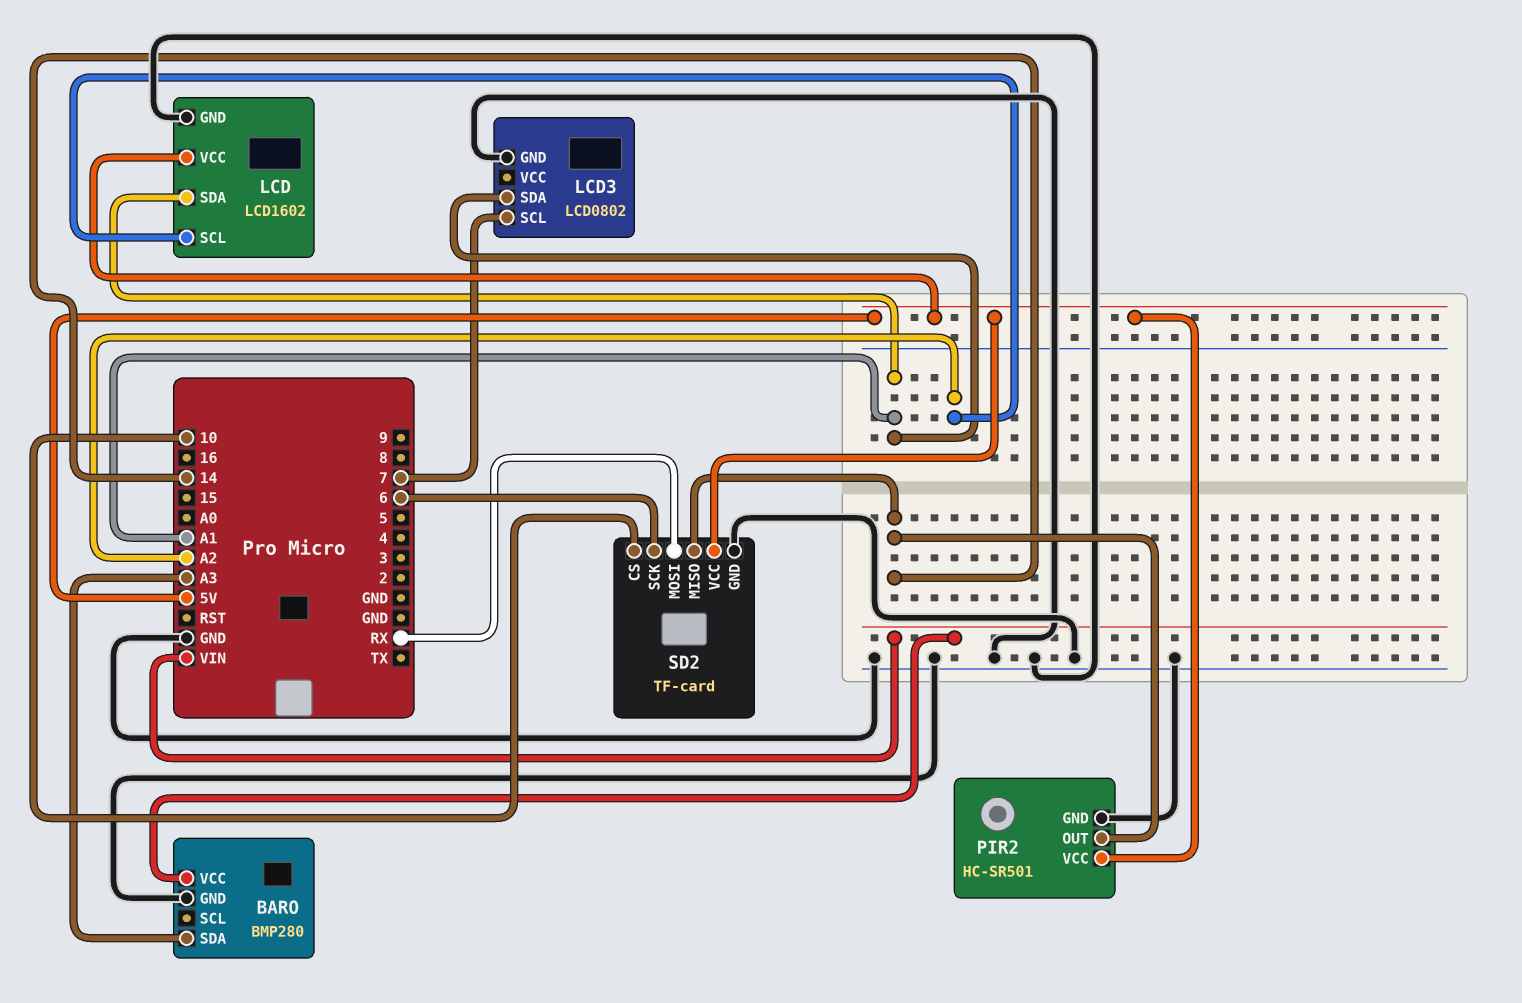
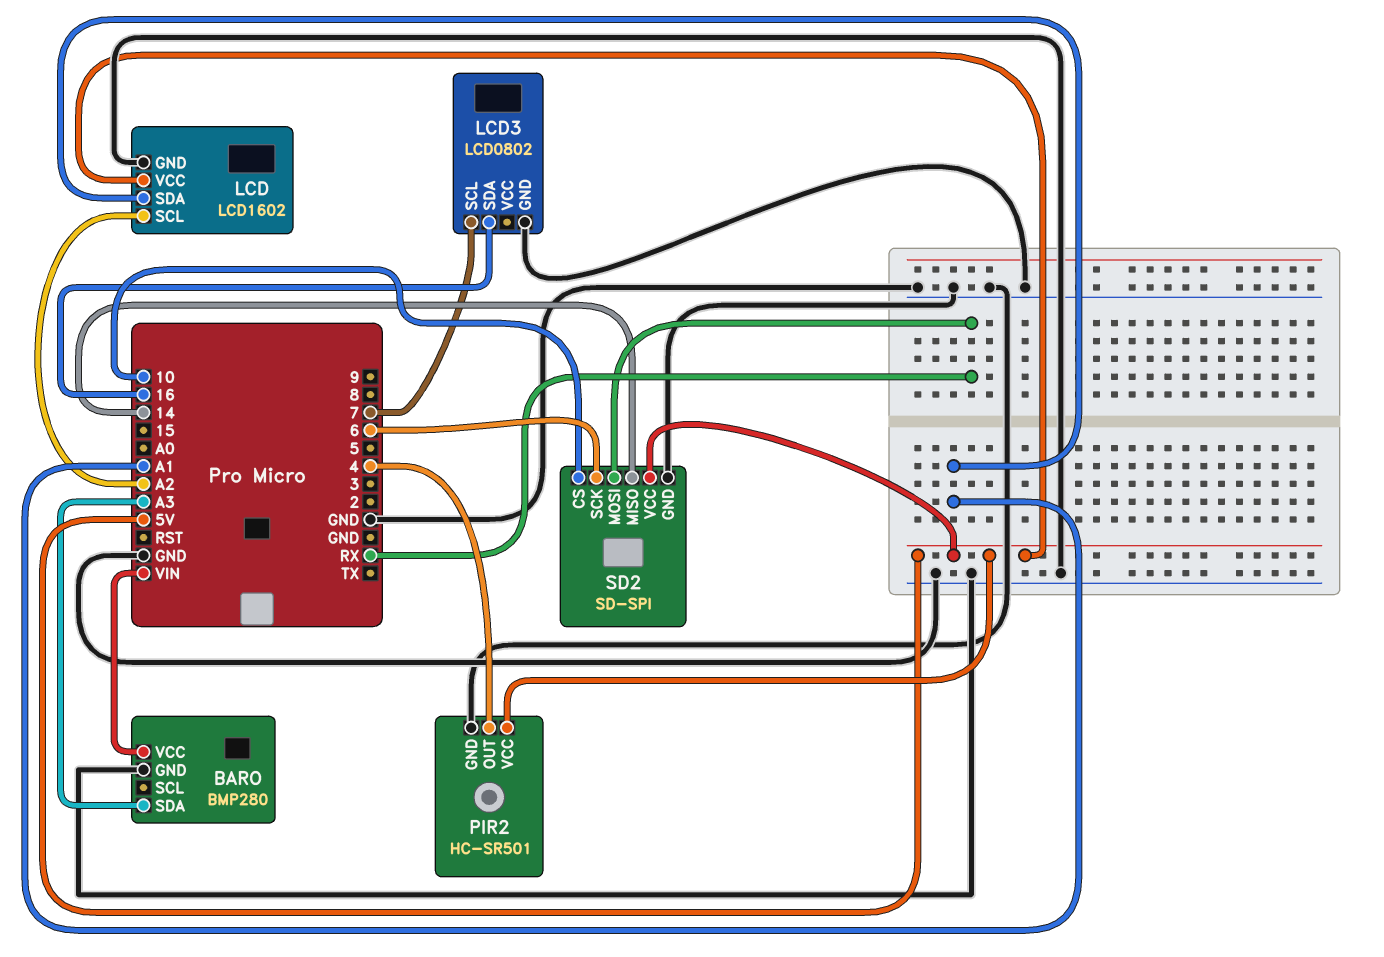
LCD3 pin SDA: A1 -> 16
PIR2 pin OUT: 14 -> 4
SD2: TF-card -> SD-SPI

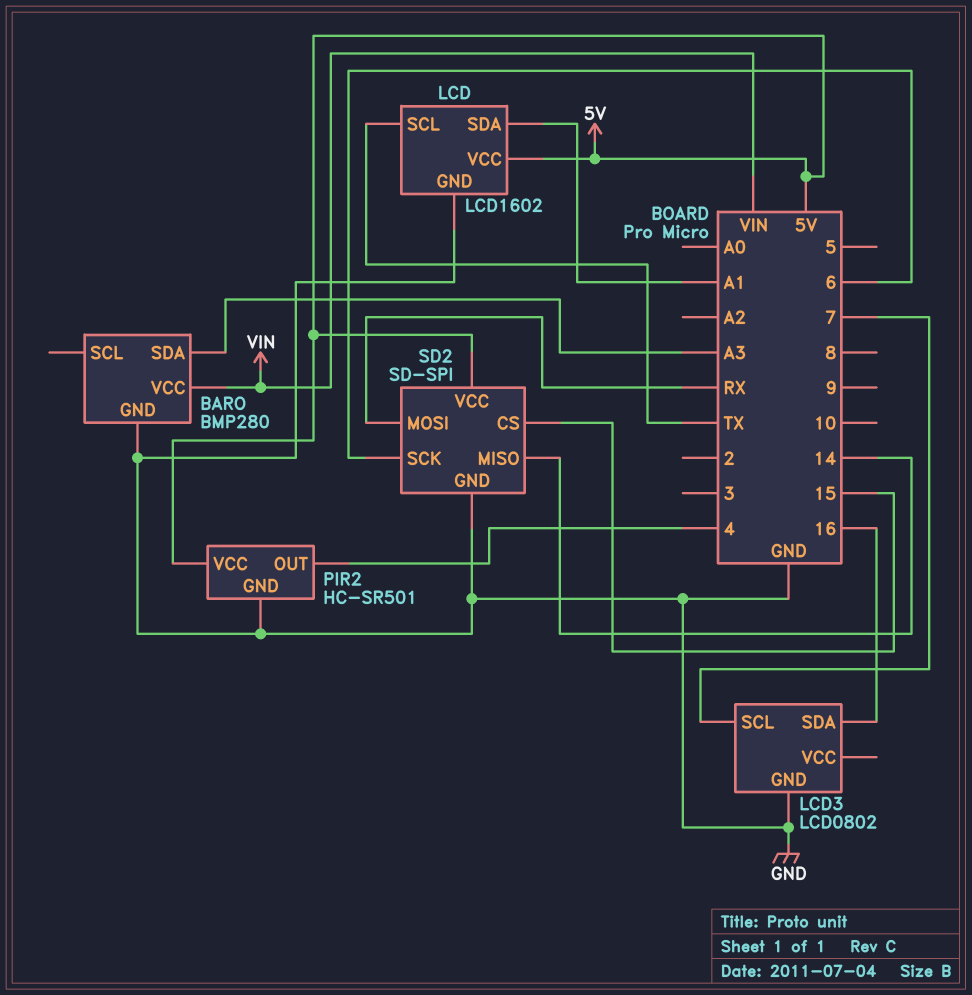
LCD pin SCL: A2 -> TX
SD2 pin CS: 10 -> 15

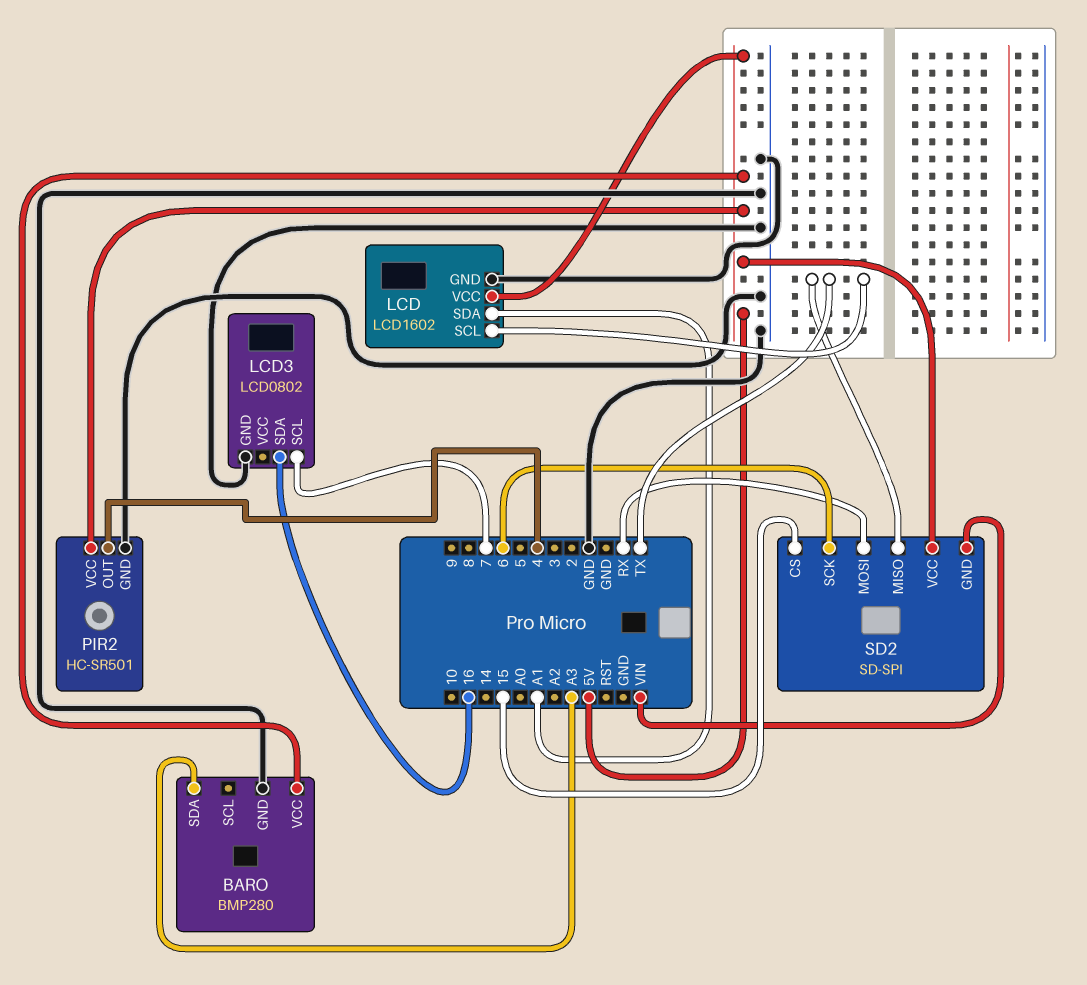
BARO pin VCC: VIN -> 5V
SD2 pin GND: GND -> VIN
SD2 pin MISO: 14 -> TX

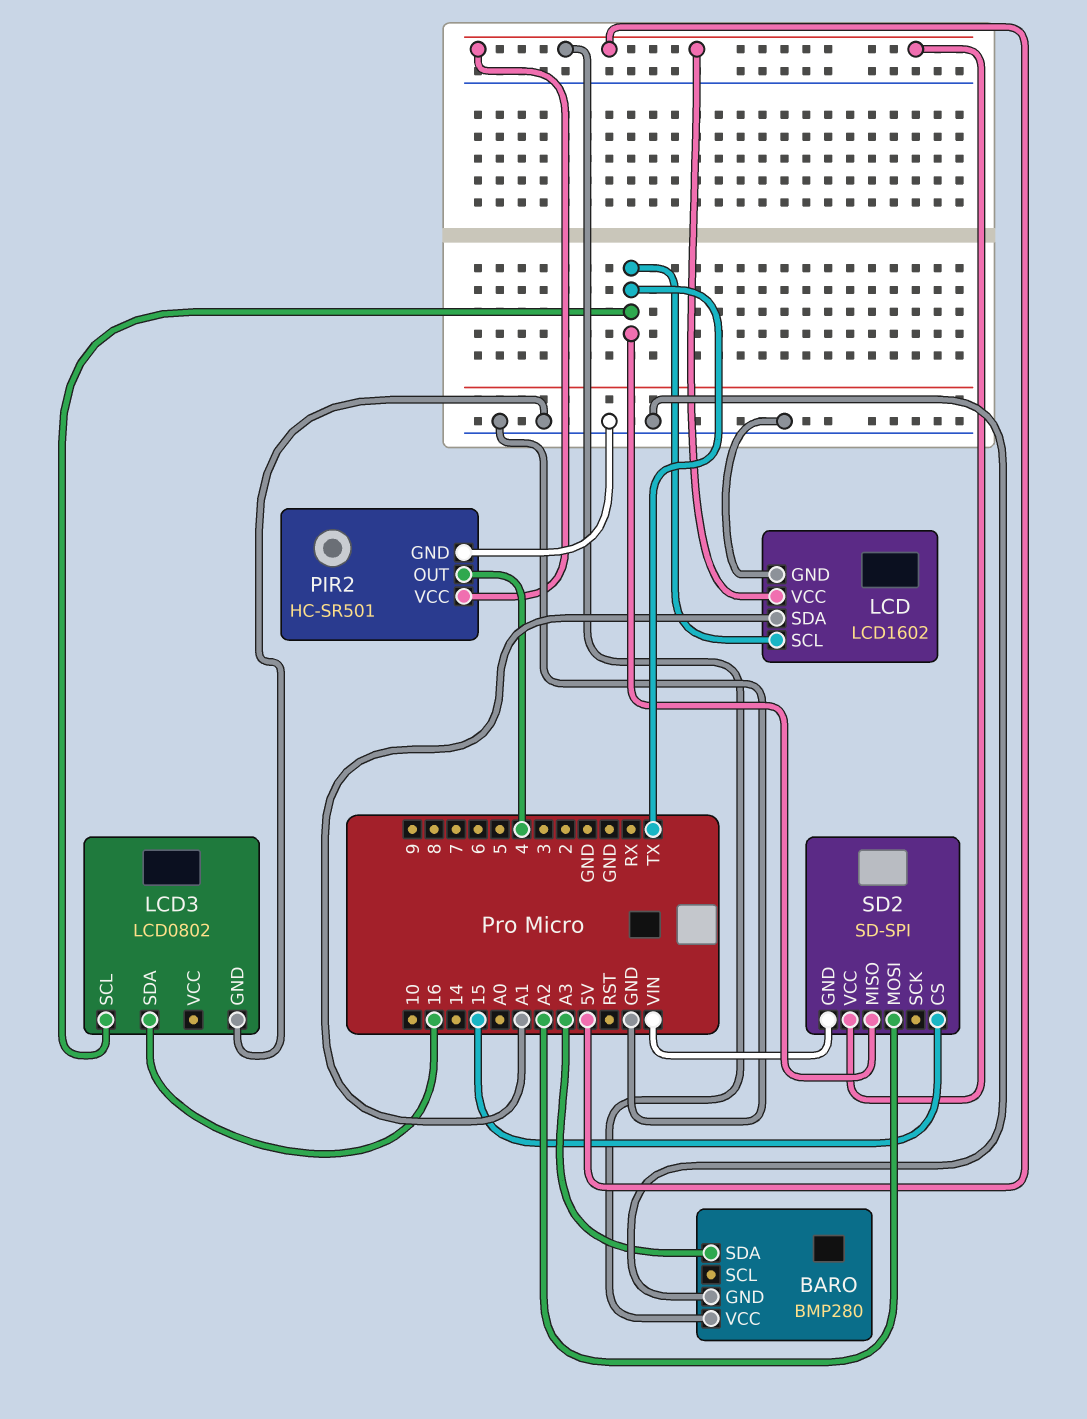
LCD3 pin SCL: 7 -> TX
SD2 pin MOSI: RX -> A2
SD2 pin SCK: 6 -> none

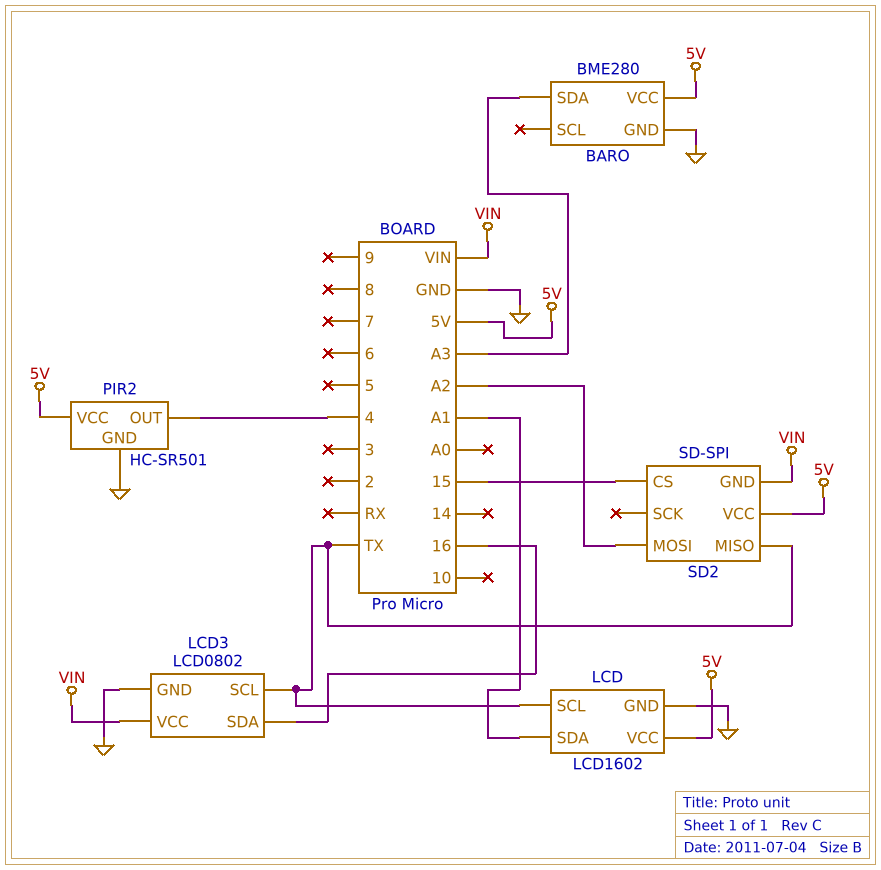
BARO: BMP280 -> BME280
LCD3 pin VCC: none -> VIN

